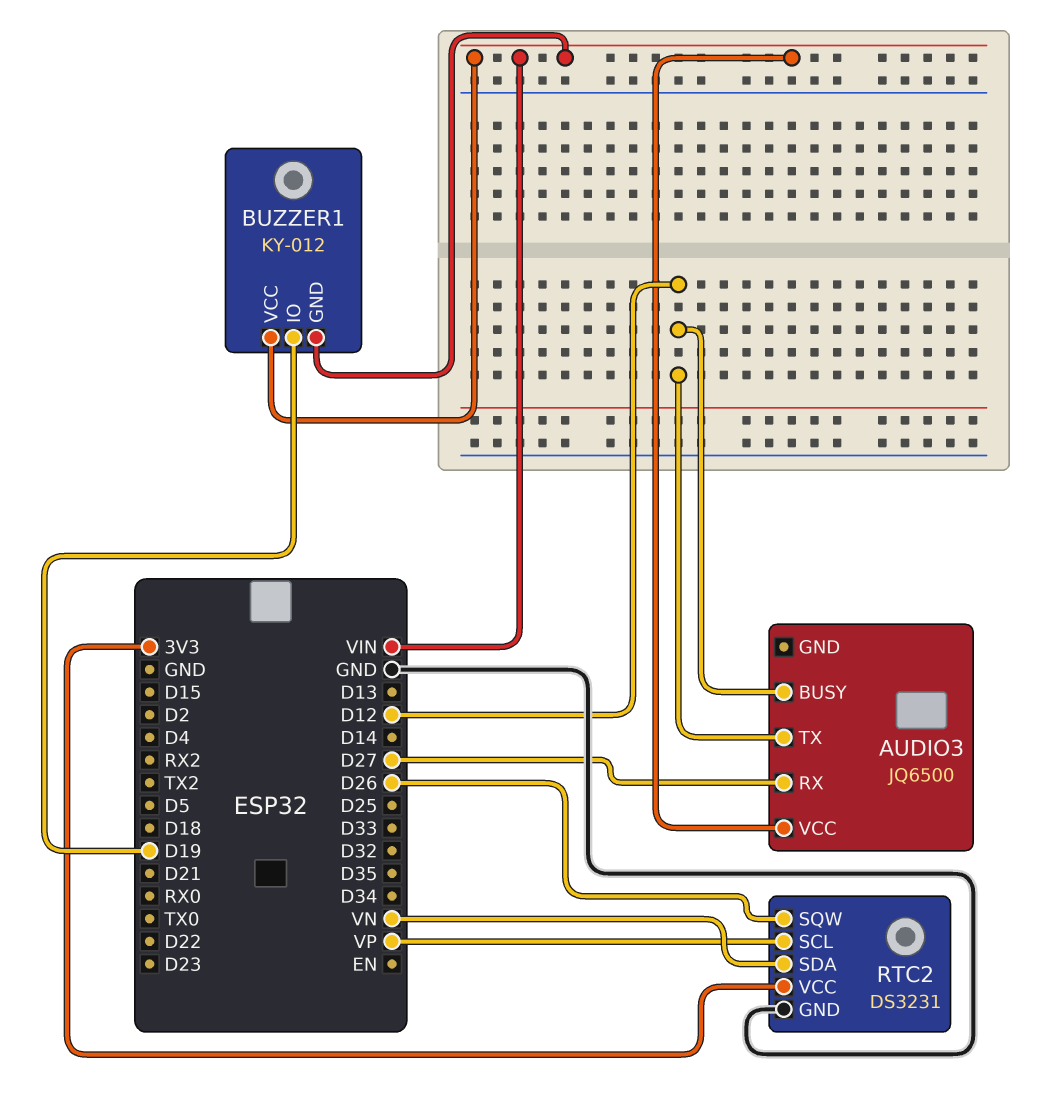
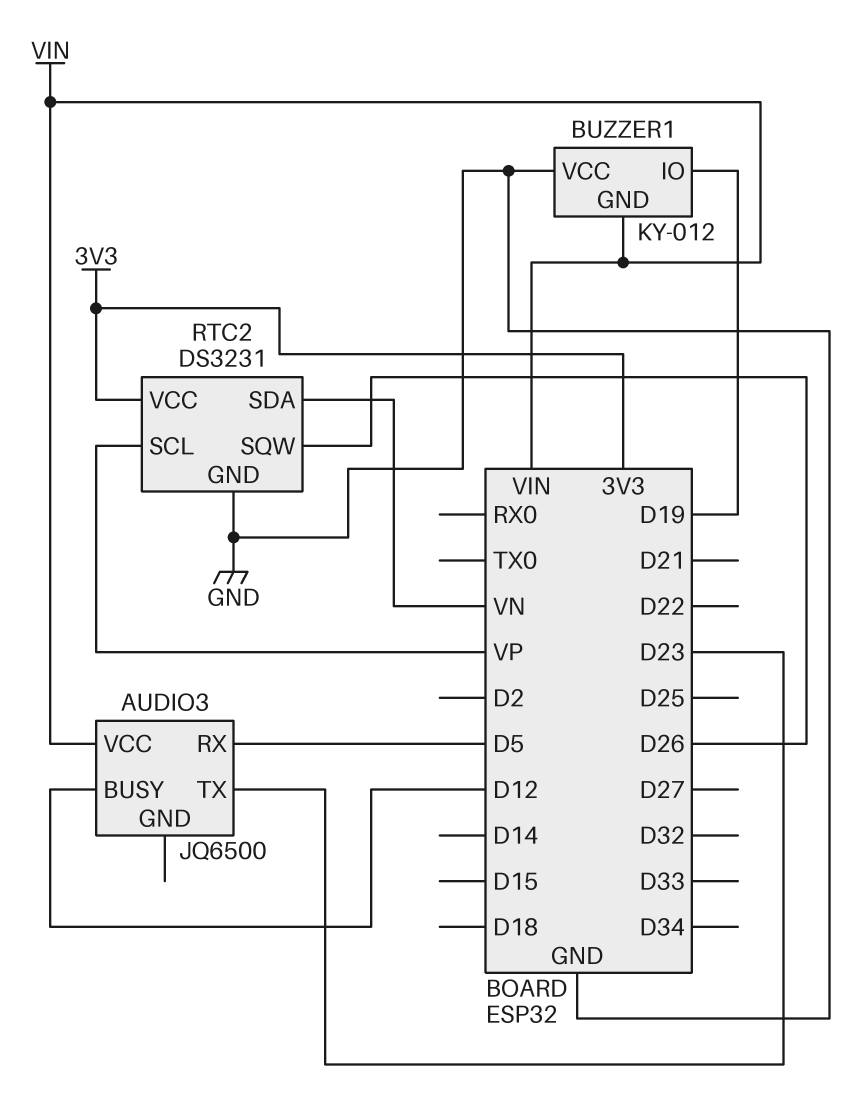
AUDIO3 pin RX: D27 -> D5
AUDIO3 pin TX: D12 -> D23
BUZZER1 pin VCC: VIN -> GND

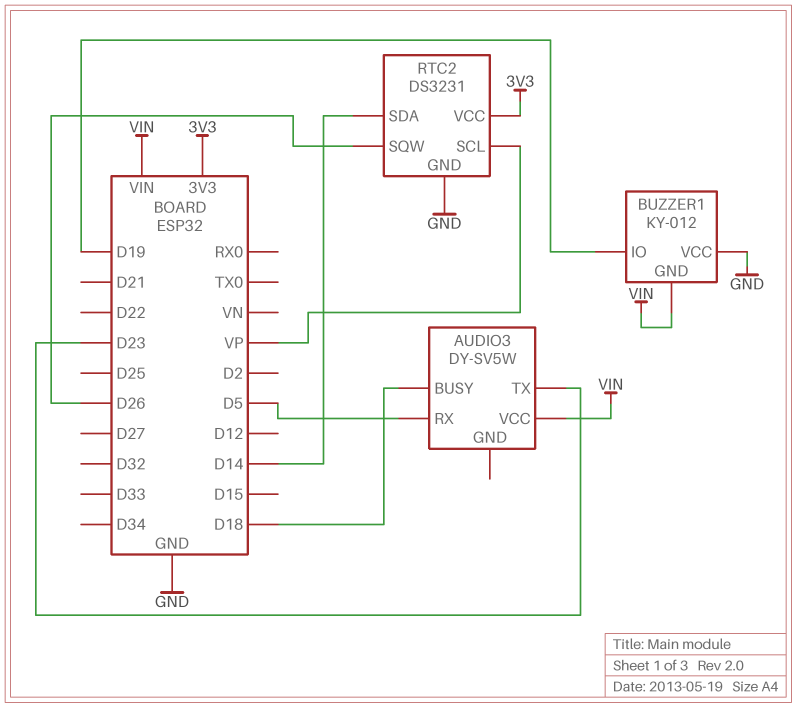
AUDIO3: JQ6500 -> DY-SV5W
AUDIO3 pin BUSY: D12 -> D18
RTC2 pin SDA: VN -> D14

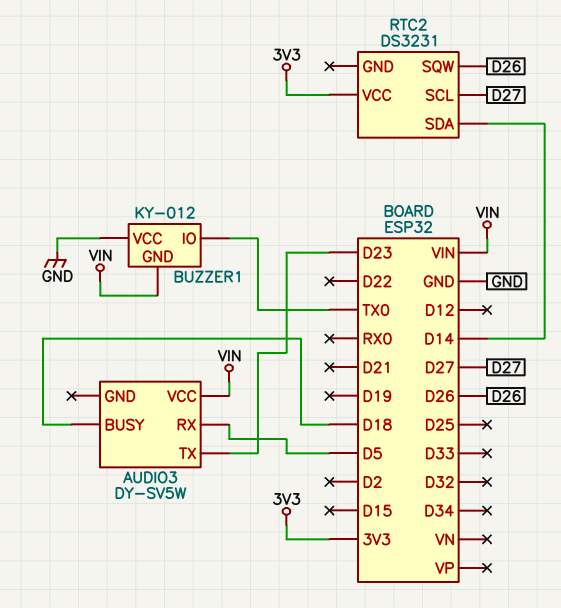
BUZZER1 pin IO: D19 -> TX0
RTC2 pin GND: GND -> none
RTC2 pin SCL: VP -> D27

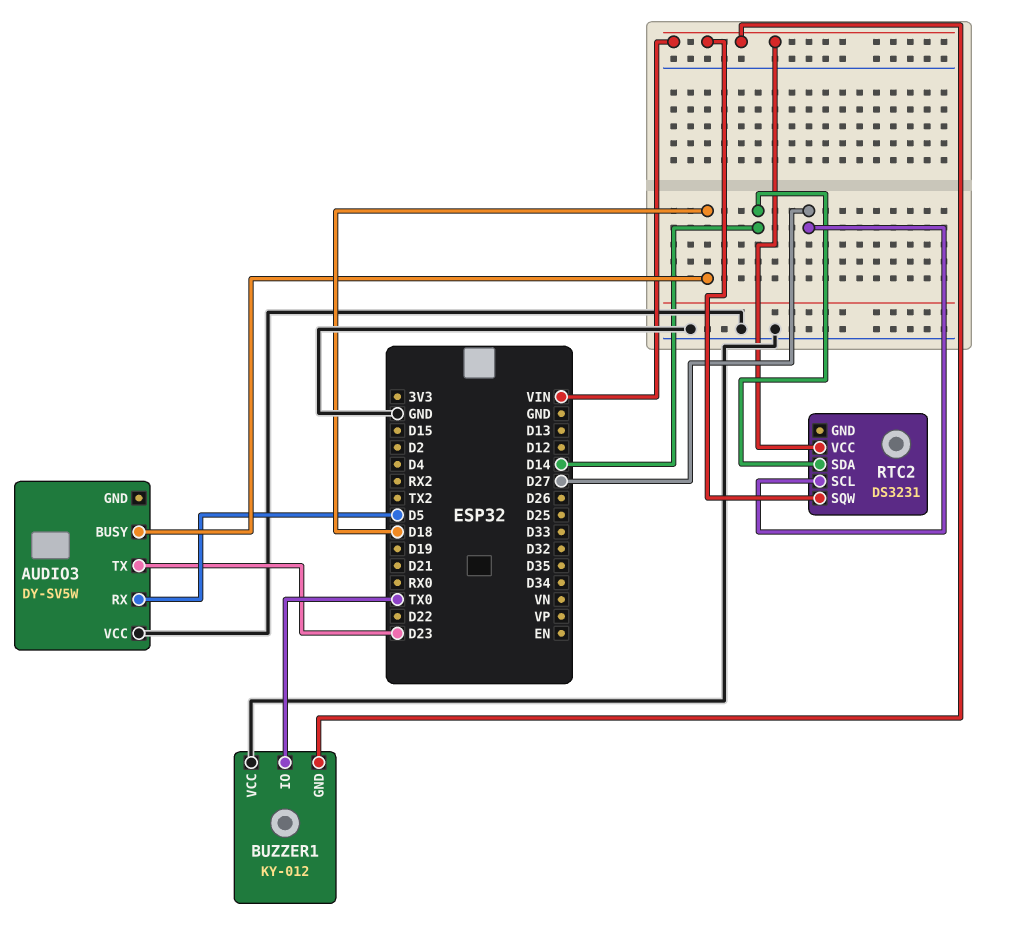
AUDIO3 pin VCC: VIN -> GND
RTC2 pin SQW: D26 -> VIN
RTC2 pin VCC: 3V3 -> VIN

